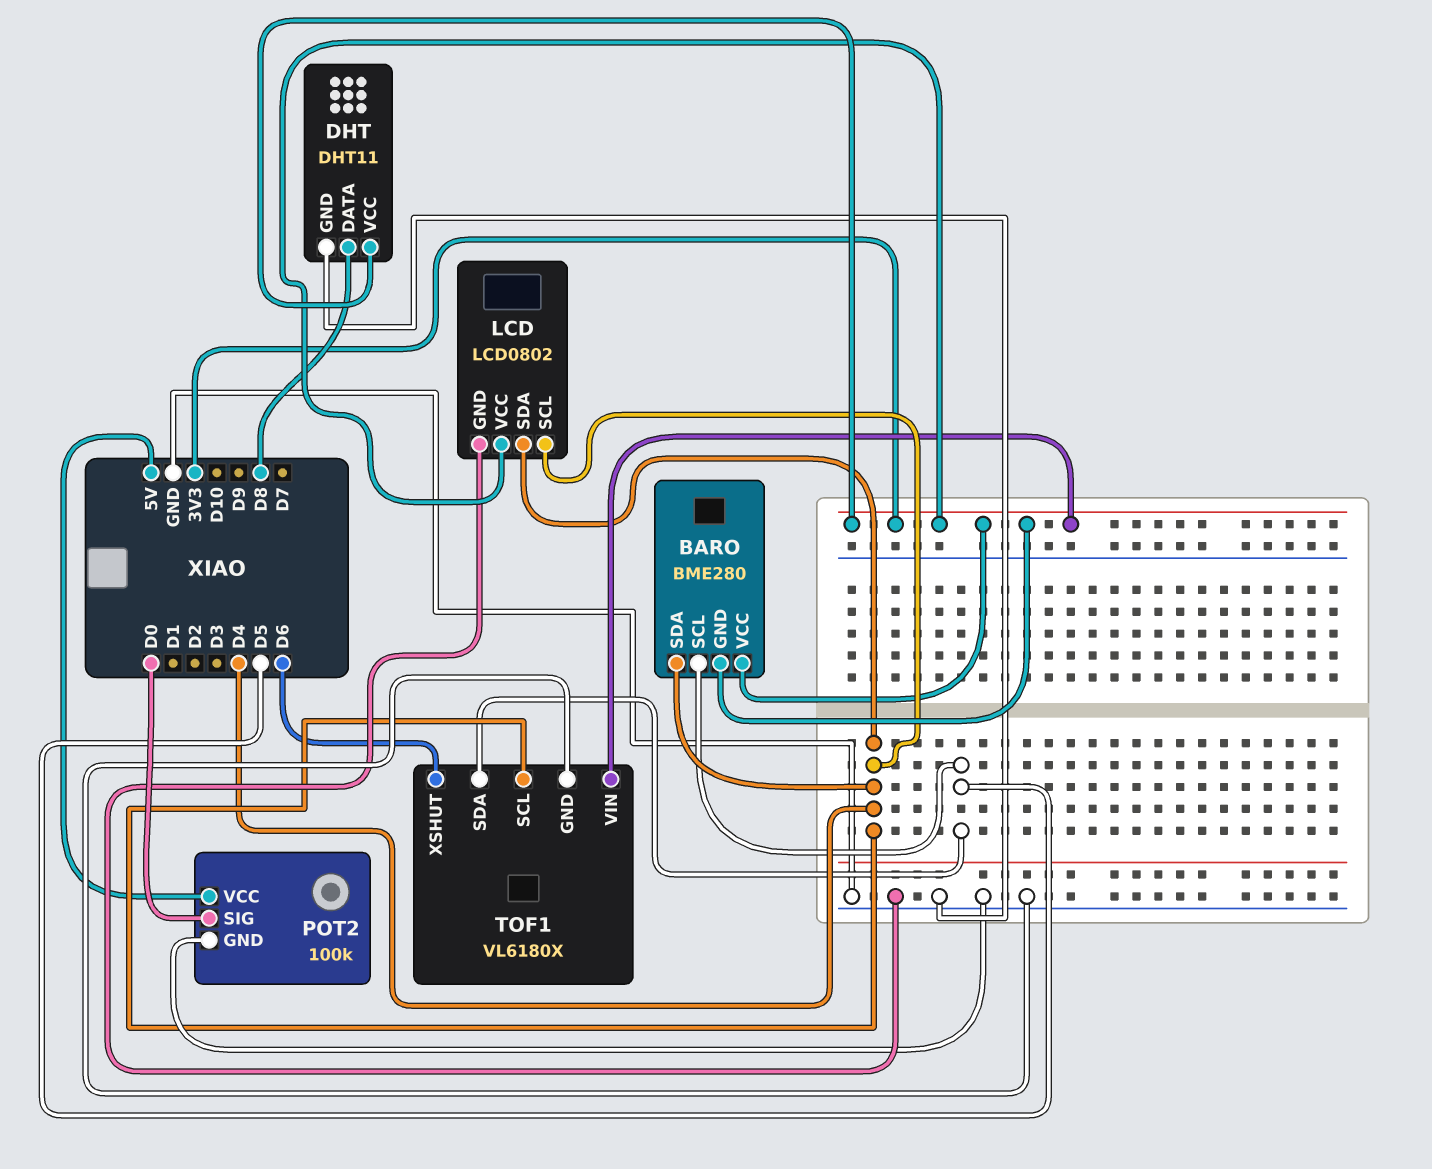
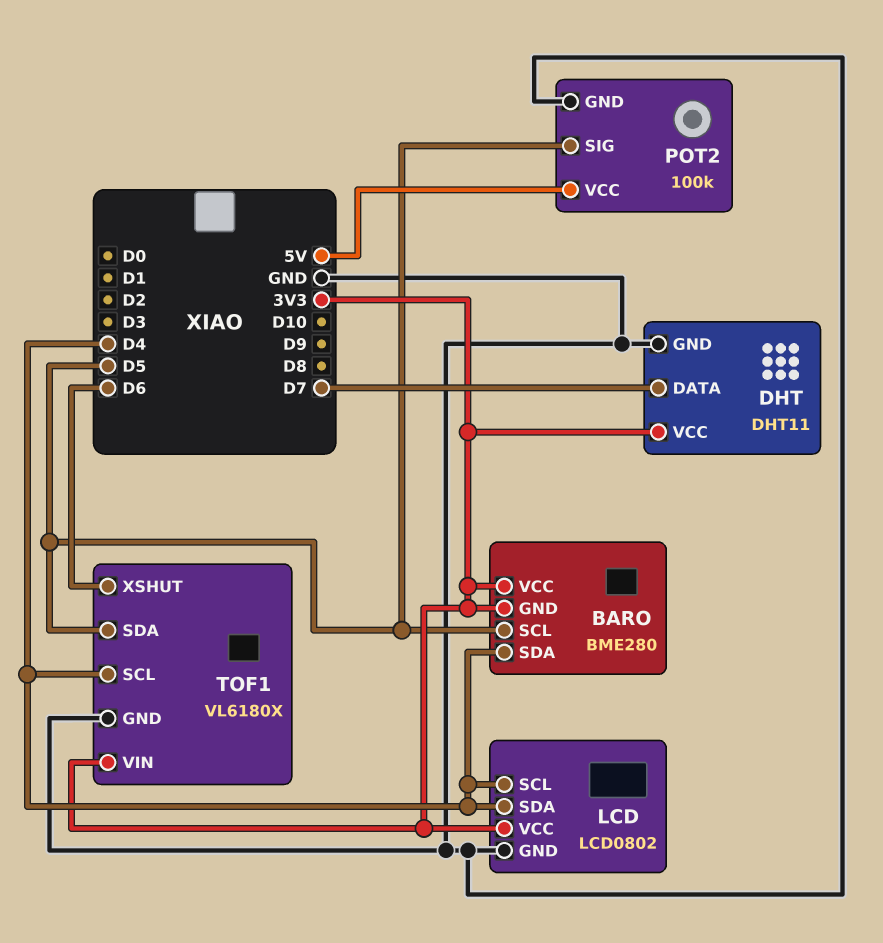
DHT pin DATA: D8 -> D7
POT2 pin SIG: D0 -> D5

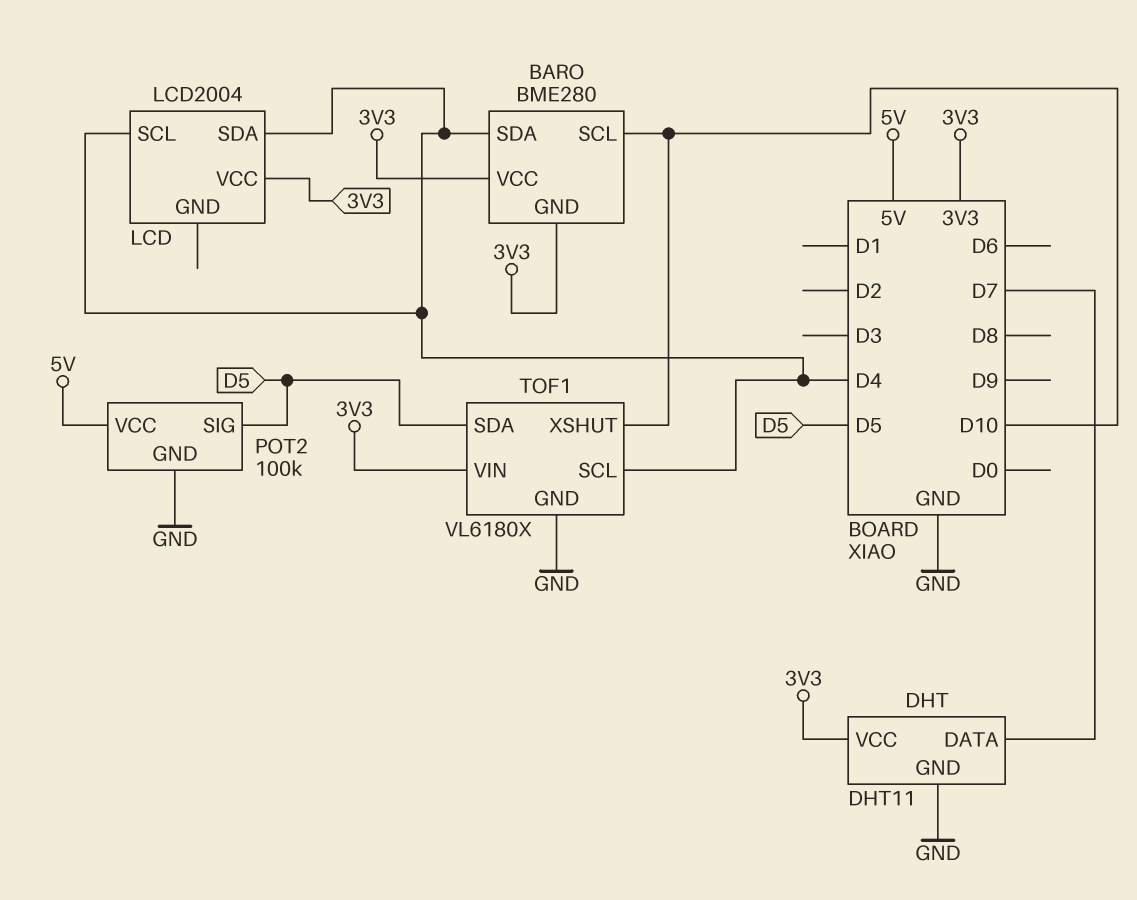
BARO pin SCL: D5 -> D10
LCD: LCD0802 -> LCD2004
LCD pin GND: GND -> none
TOF1 pin XSHUT: D6 -> D10

